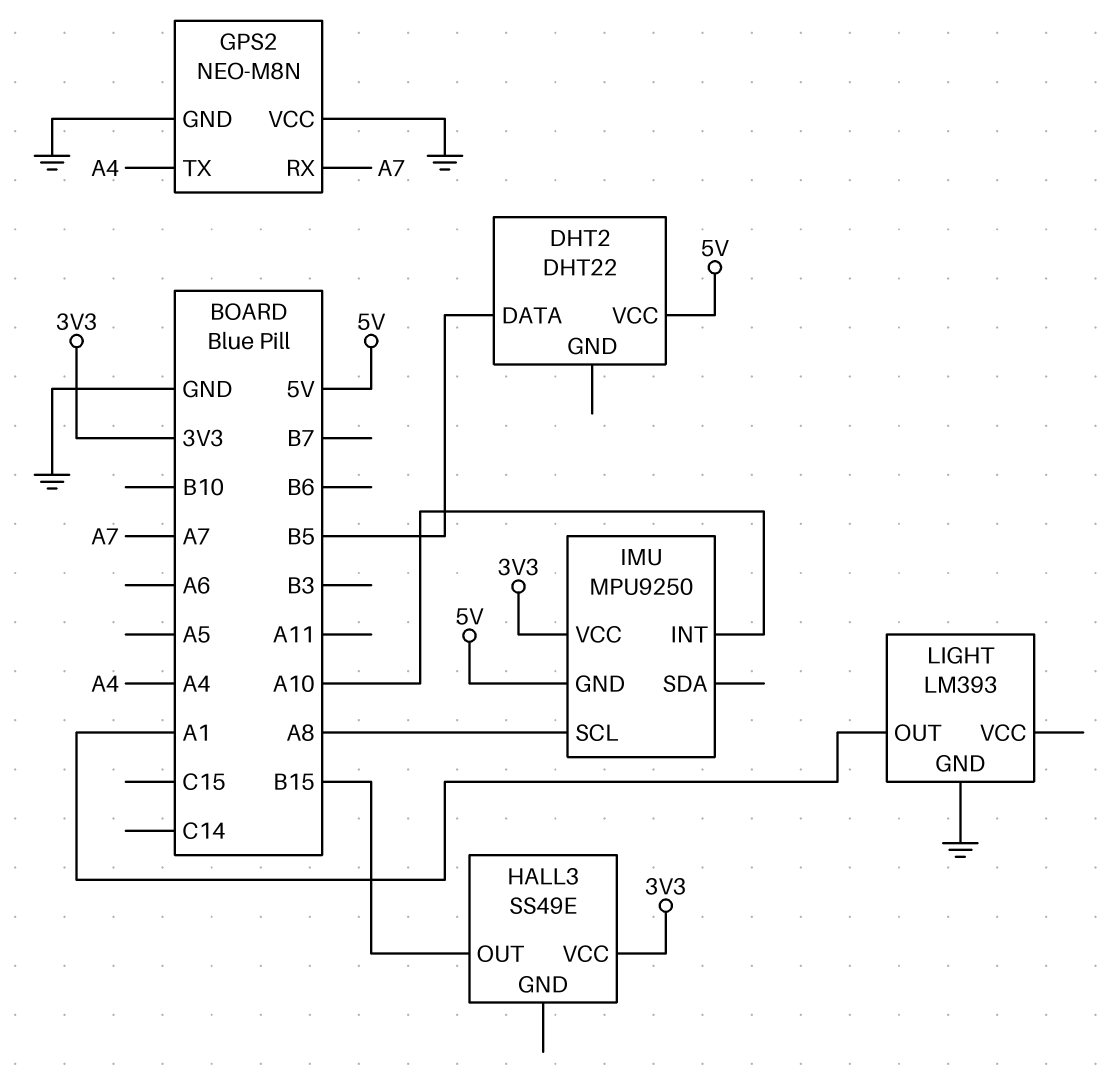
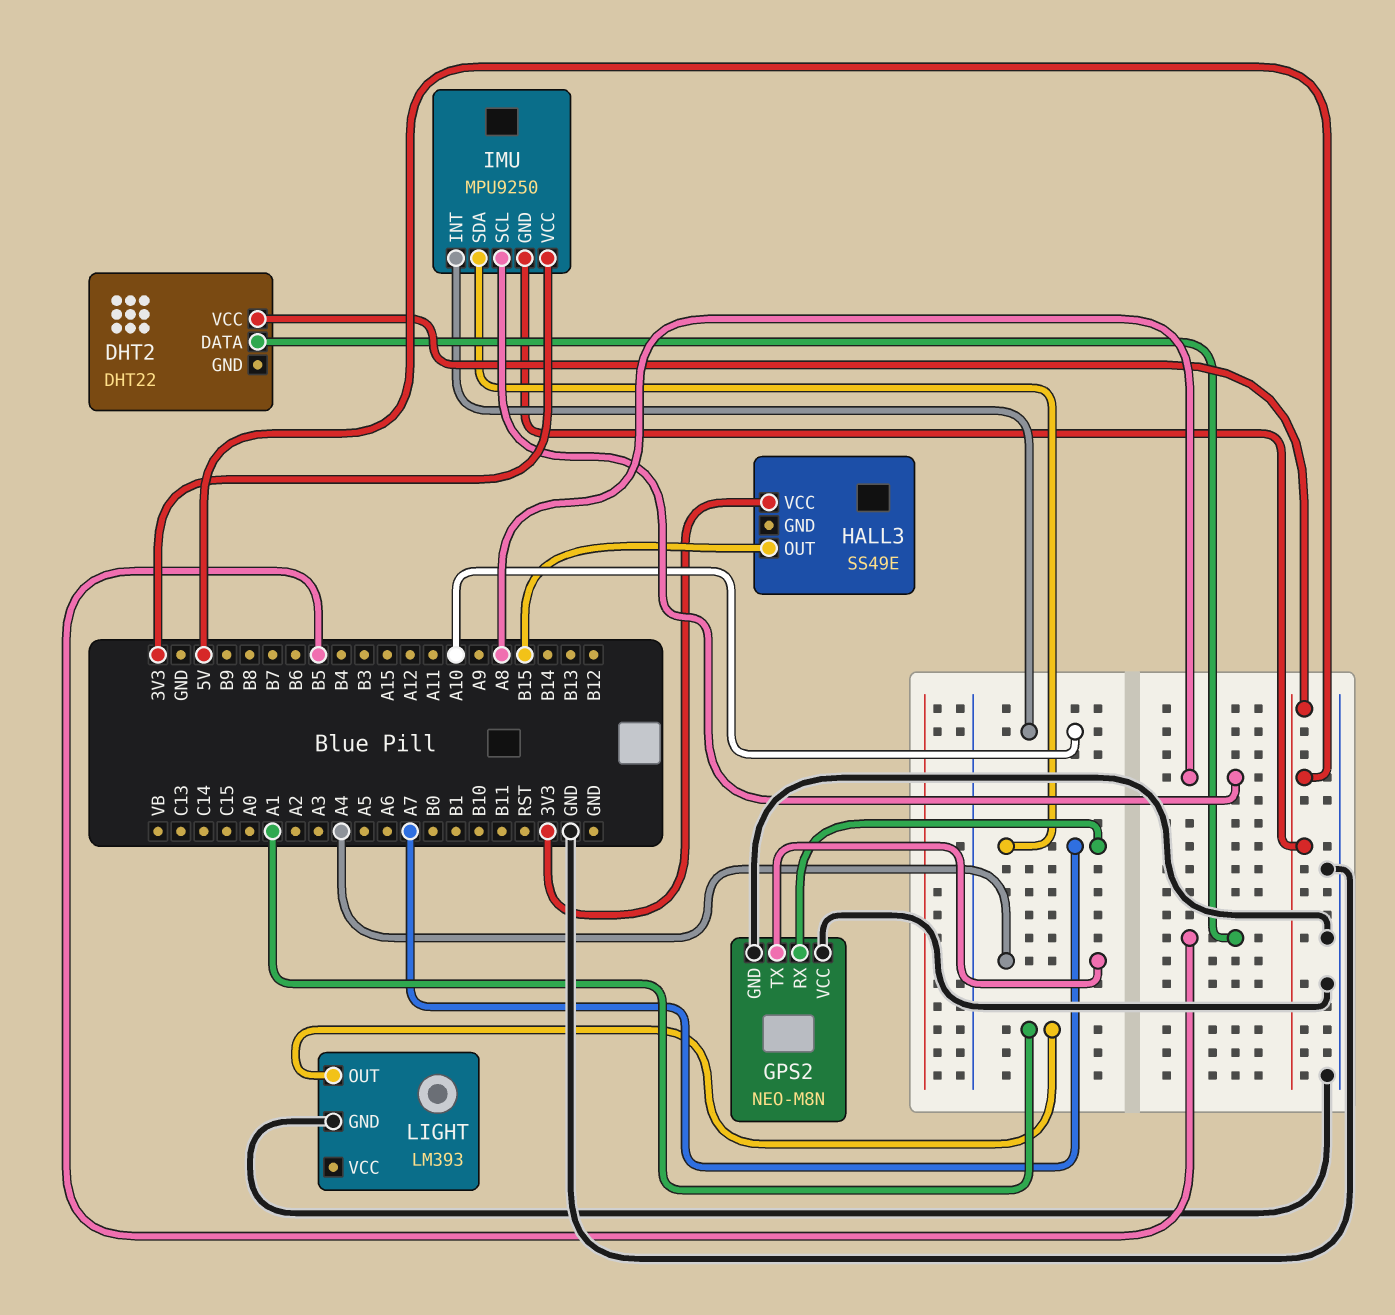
IMU pin SDA: none -> A7

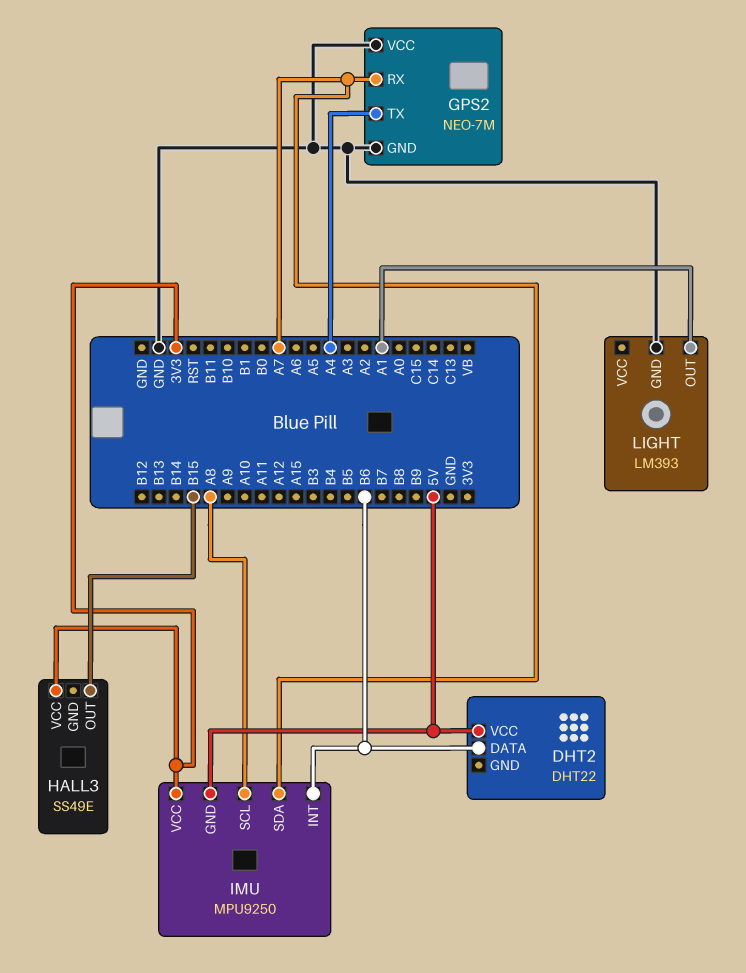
DHT2 pin DATA: B5 -> B6
GPS2: NEO-M8N -> NEO-7M
IMU pin INT: A10 -> B6

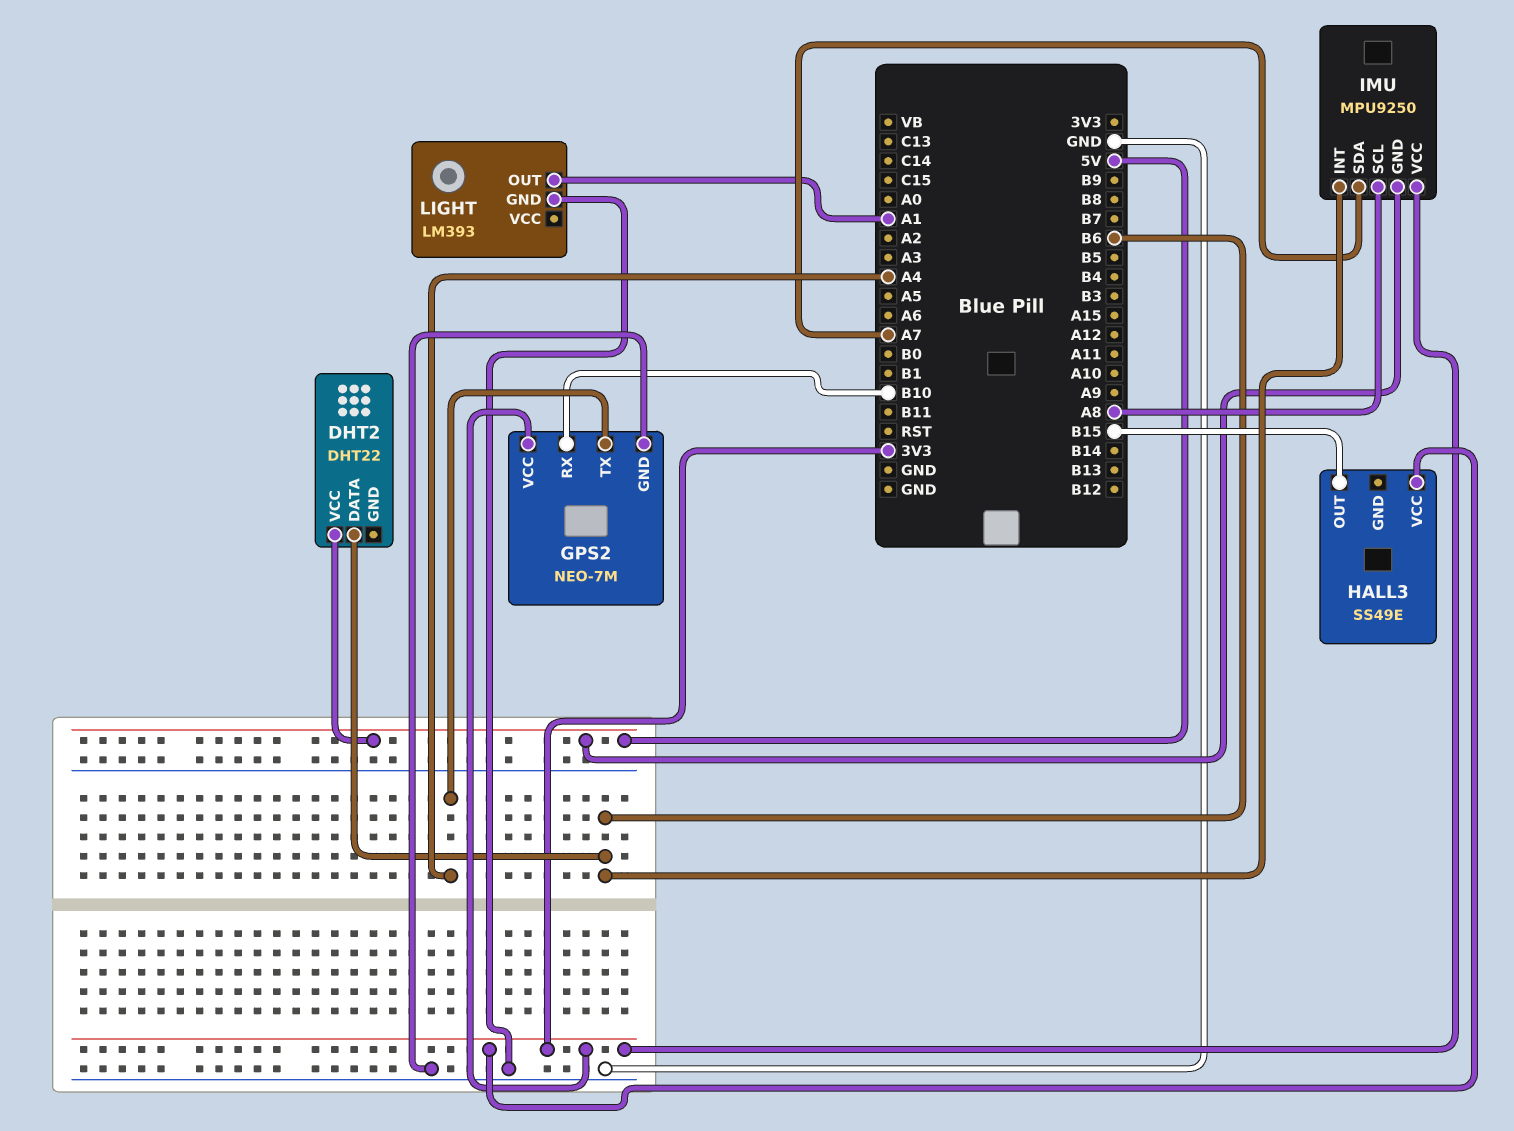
GPS2 pin RX: A7 -> B10
GPS2 pin VCC: GND -> 3V3

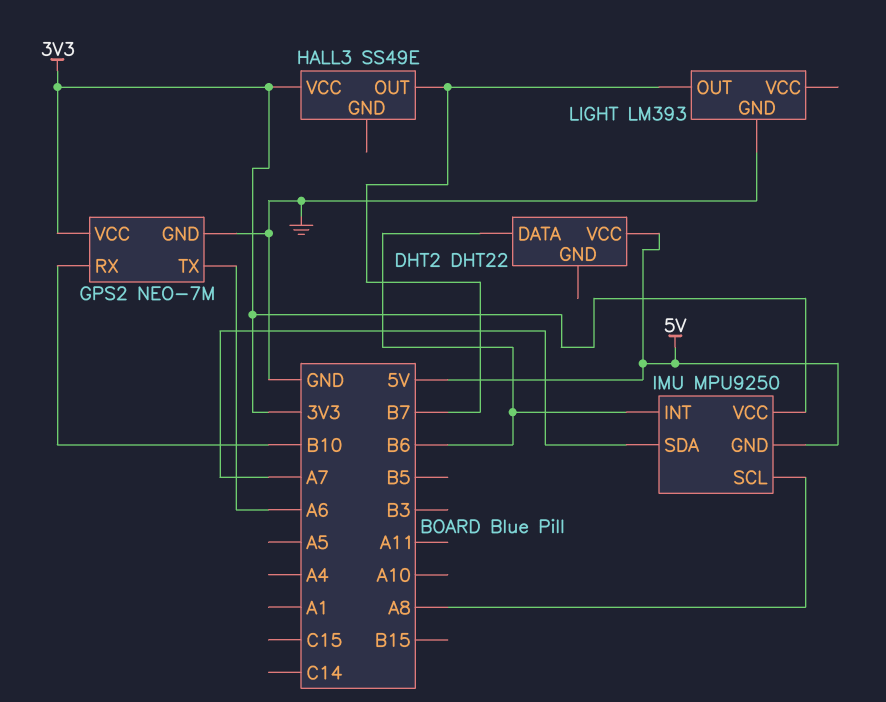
GPS2 pin TX: A4 -> A6
HALL3 pin OUT: B15 -> B7
LIGHT pin OUT: A1 -> B7

